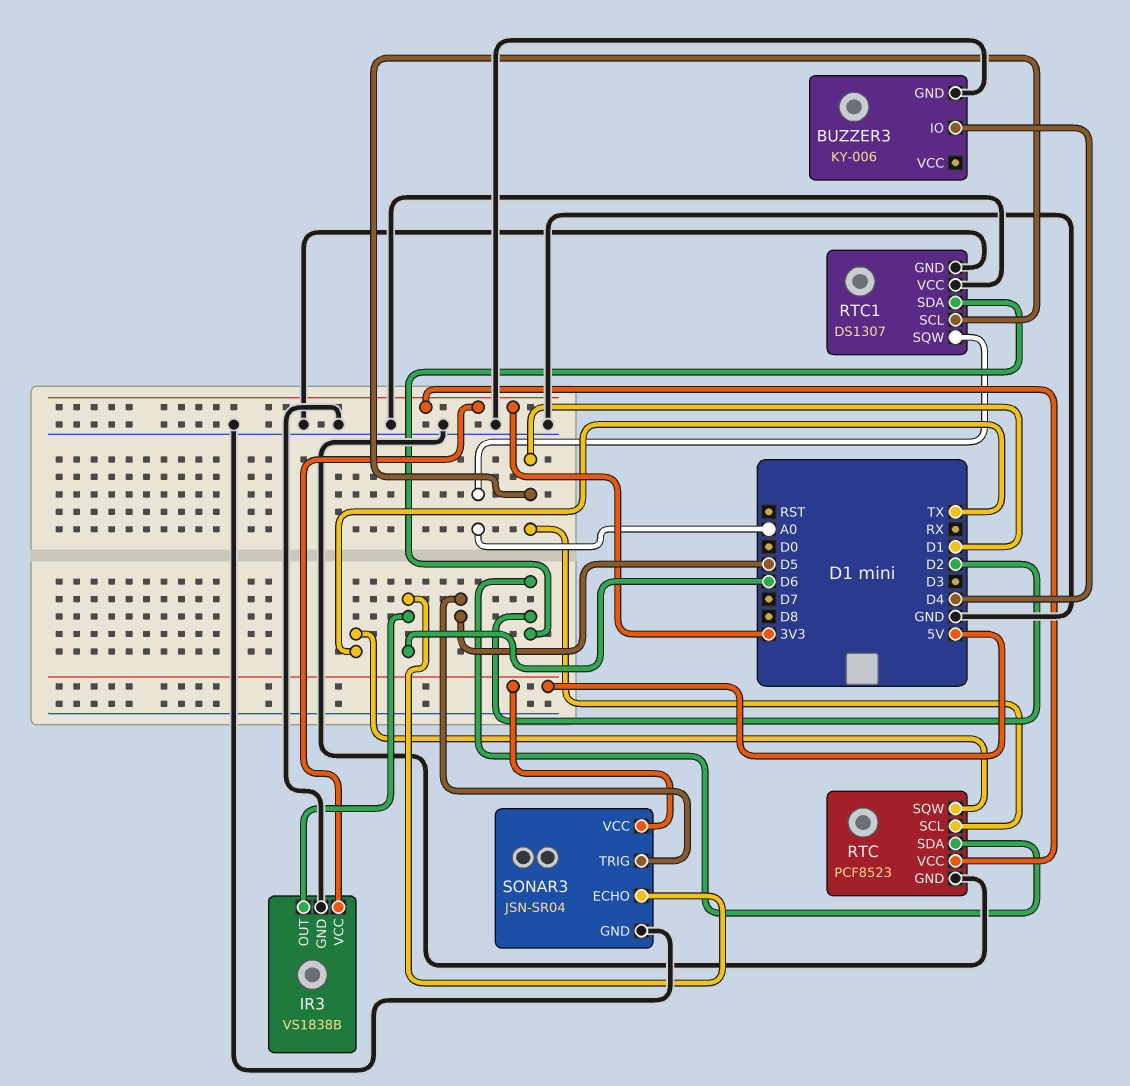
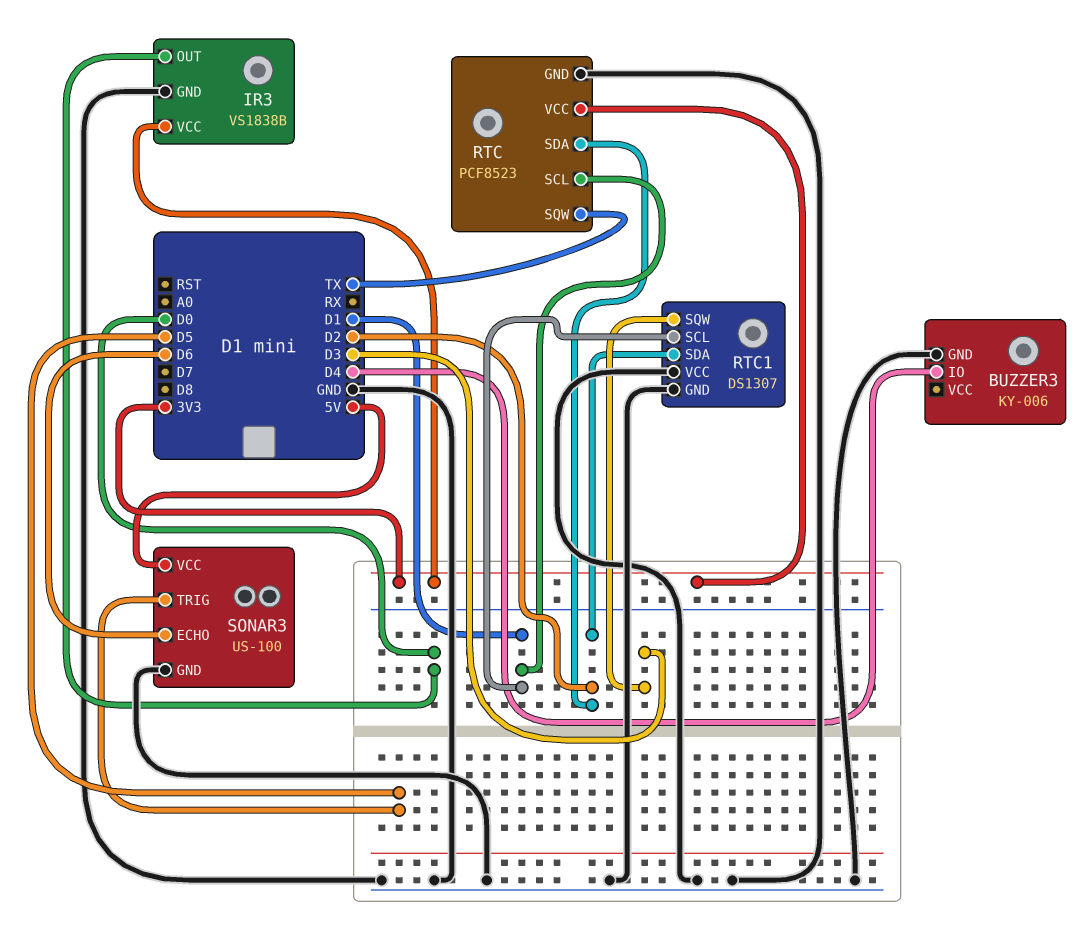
IR3 pin OUT: D6 -> D0
RTC1 pin SQW: A0 -> D3
SONAR3: JSN-SR04 -> US-100

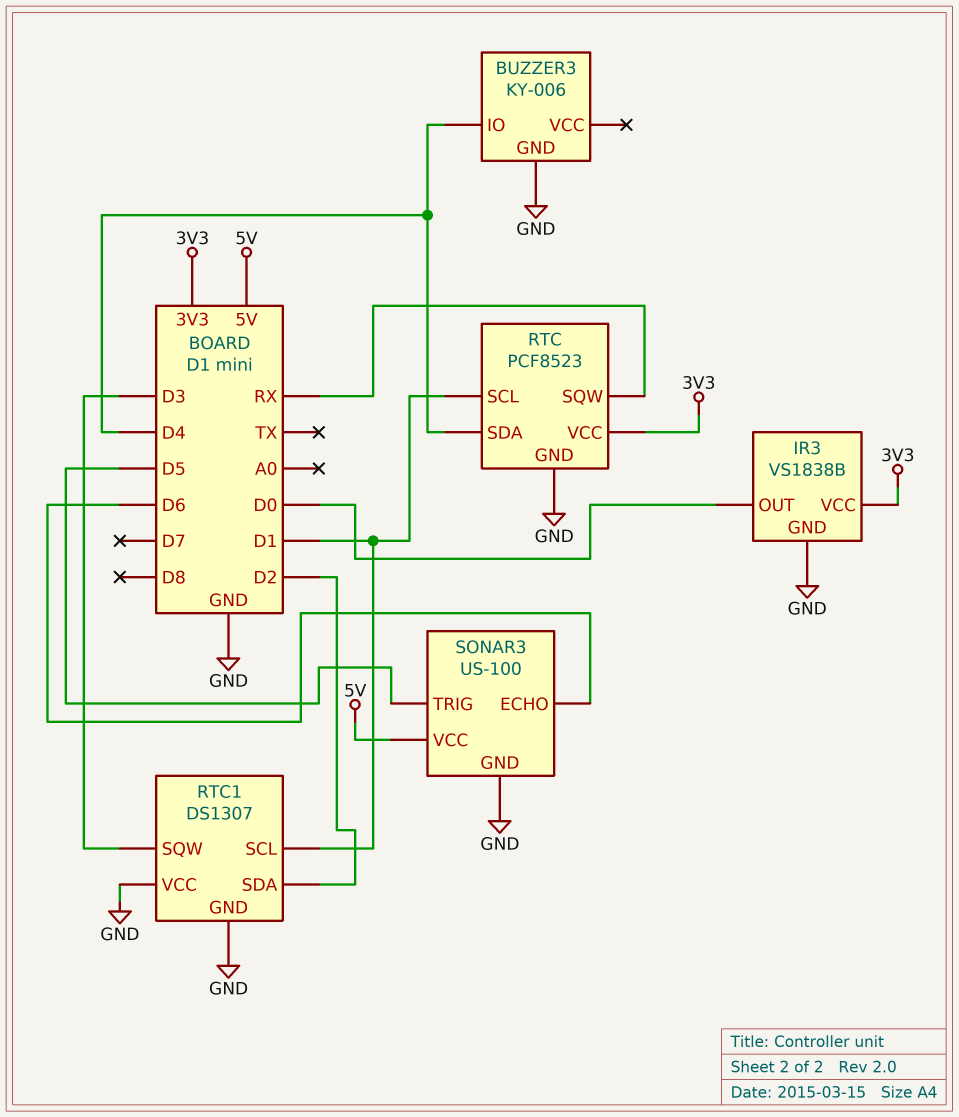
RTC pin SDA: D2 -> D4
RTC pin SQW: TX -> RX

